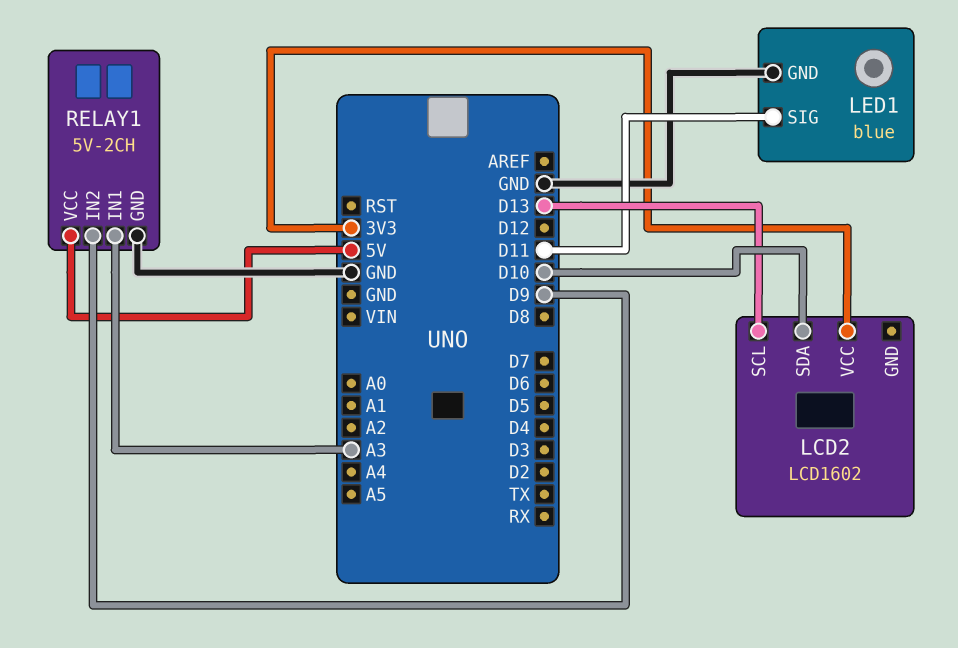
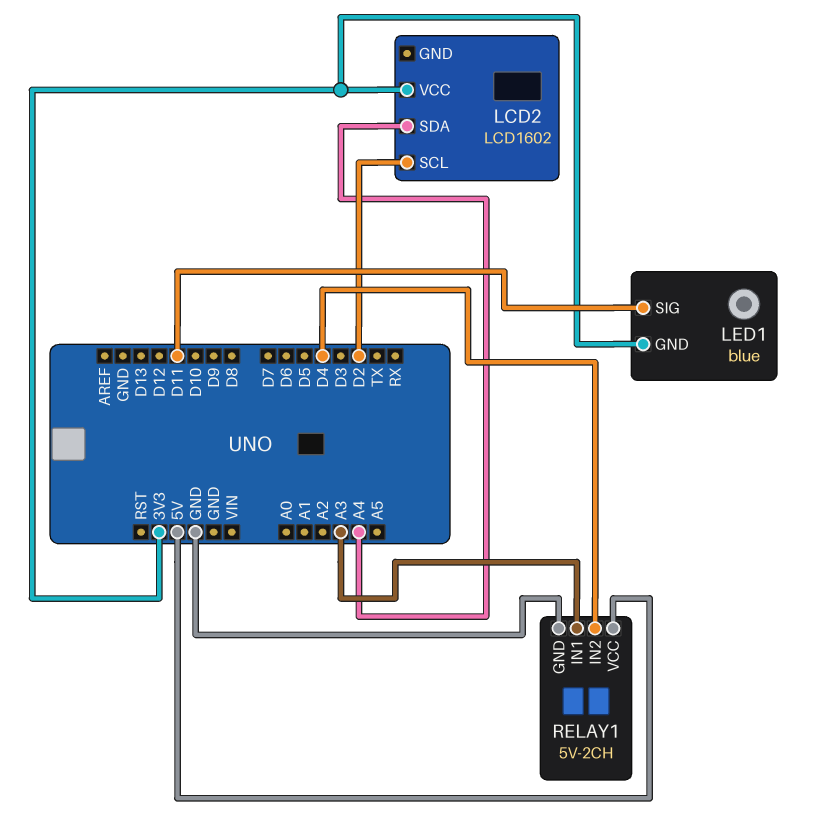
LCD2 pin SCL: D13 -> D2
LCD2 pin SDA: D10 -> A4
LED1 pin GND: GND -> 3V3
RELAY1 pin IN2: D9 -> D4

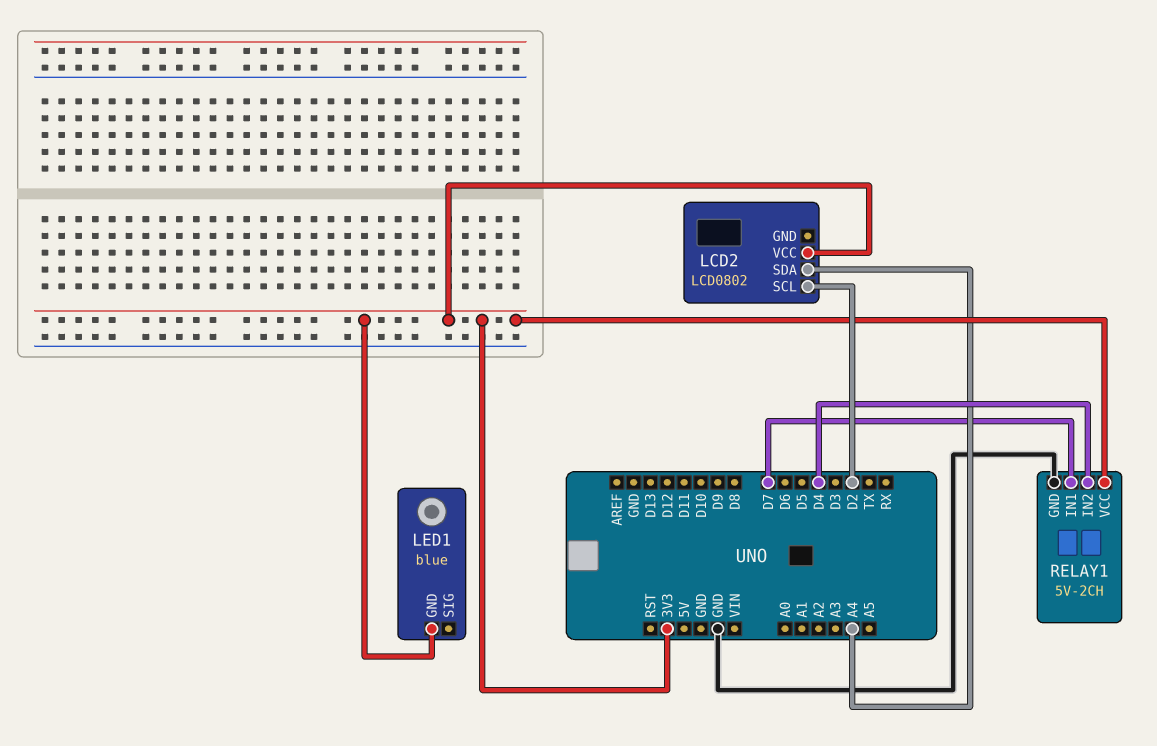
LCD2: LCD1602 -> LCD0802
LED1 pin SIG: D11 -> none
RELAY1 pin IN1: A3 -> D7
RELAY1 pin VCC: 5V -> 3V3

